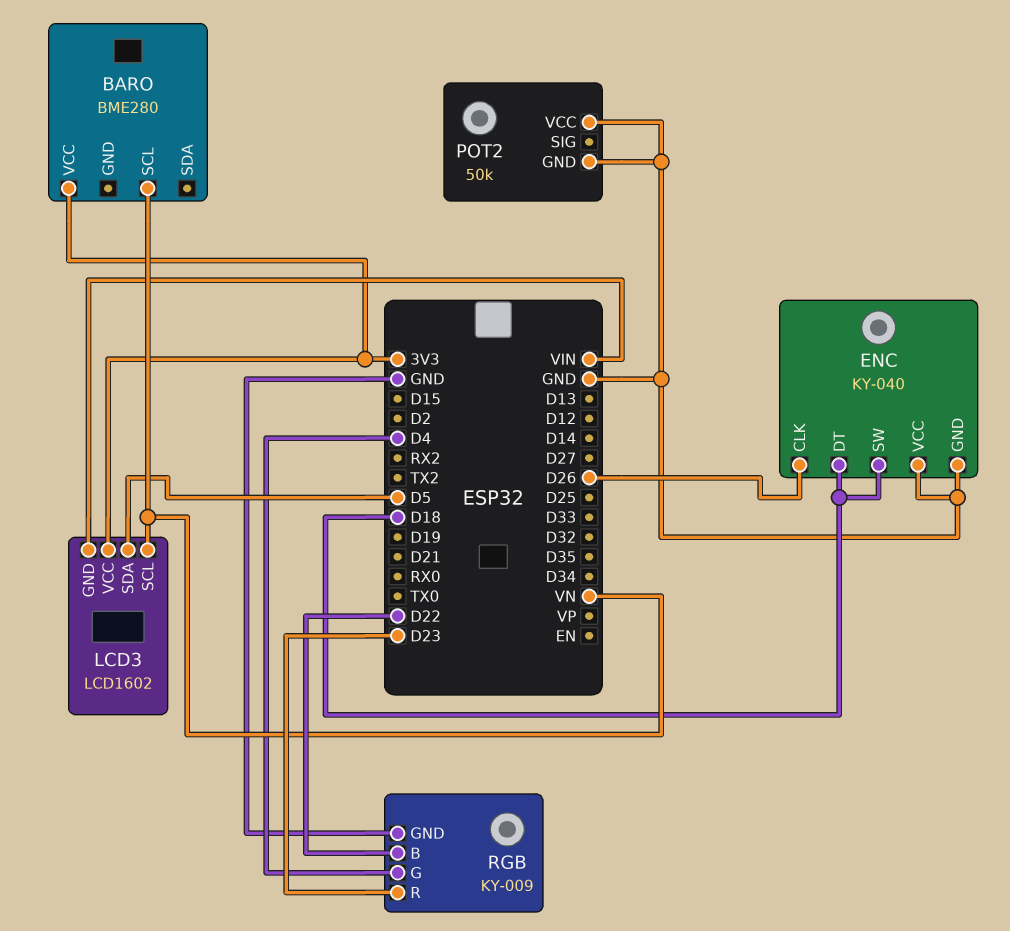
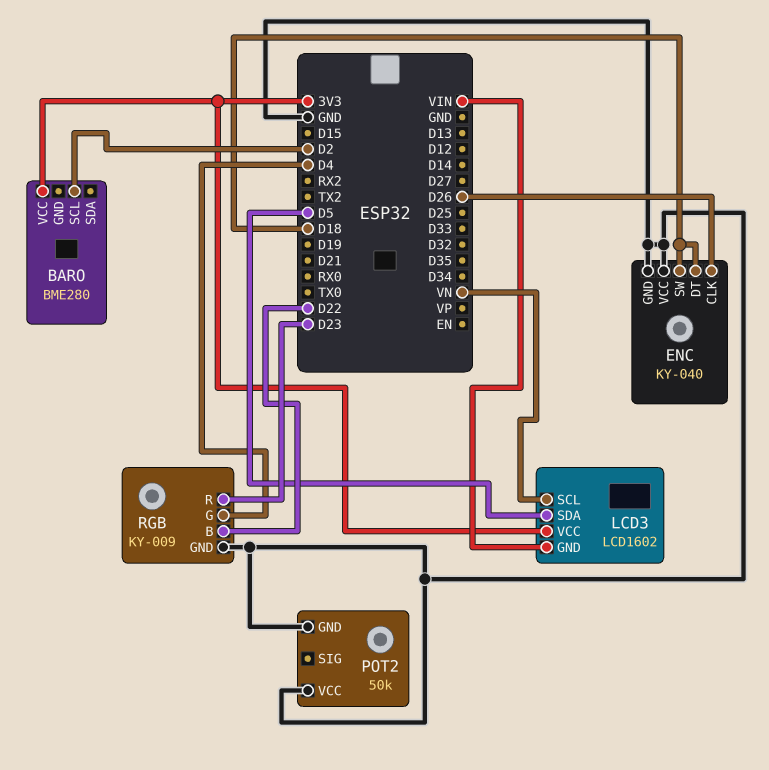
BARO pin SCL: VN -> D2

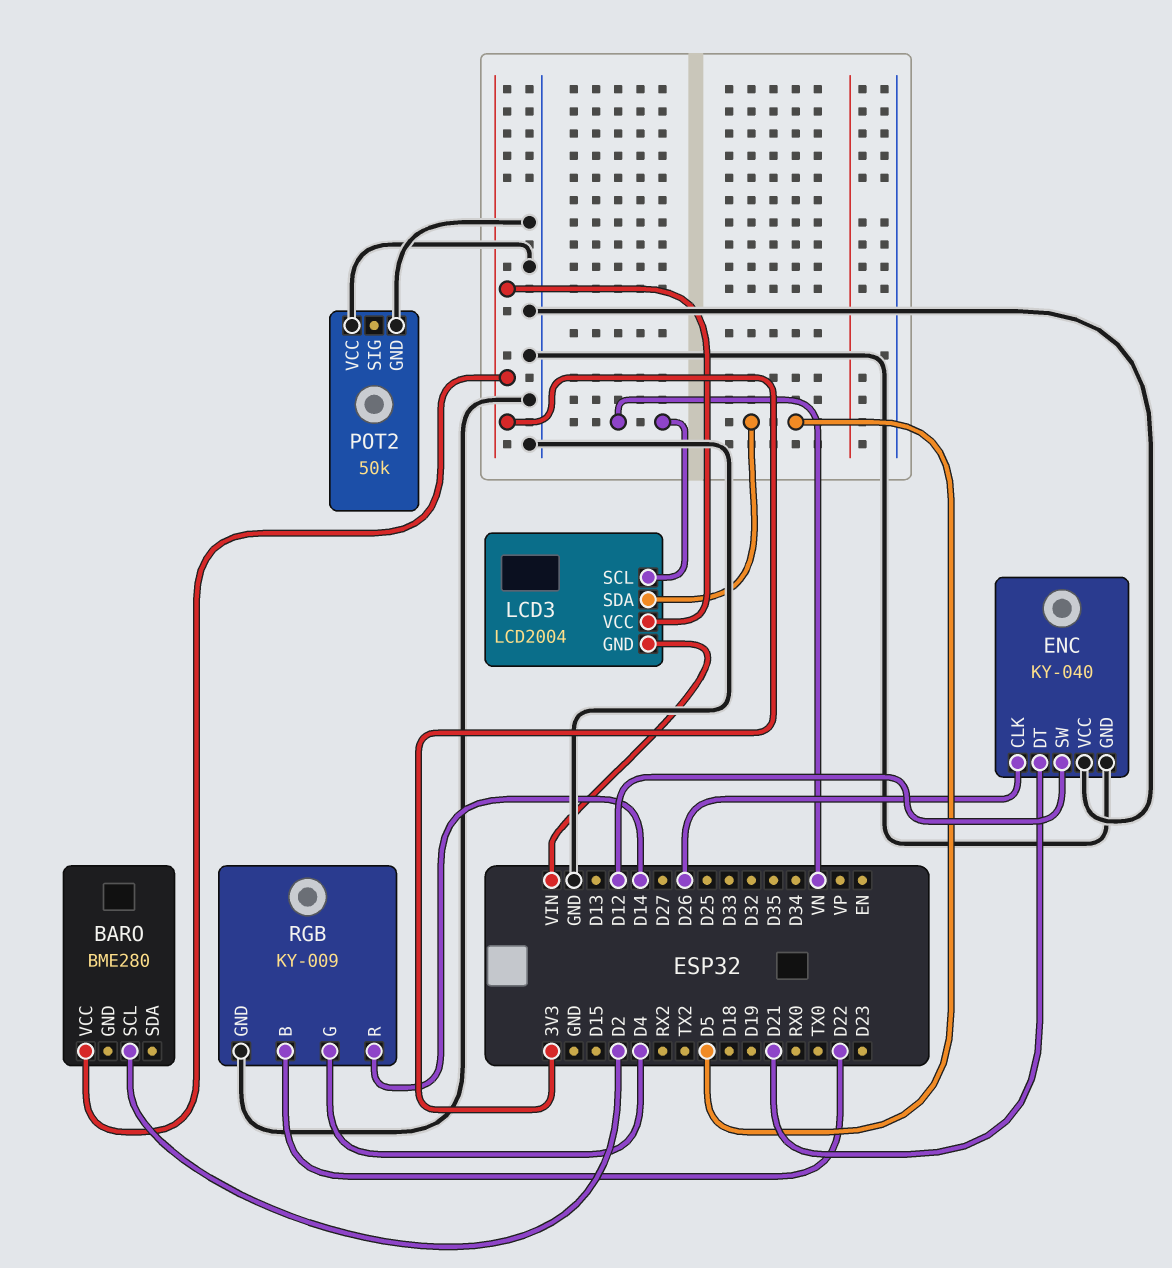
ENC pin DT: D18 -> D21
ENC pin SW: D18 -> D12
LCD3: LCD1602 -> LCD2004
RGB pin R: D23 -> D14

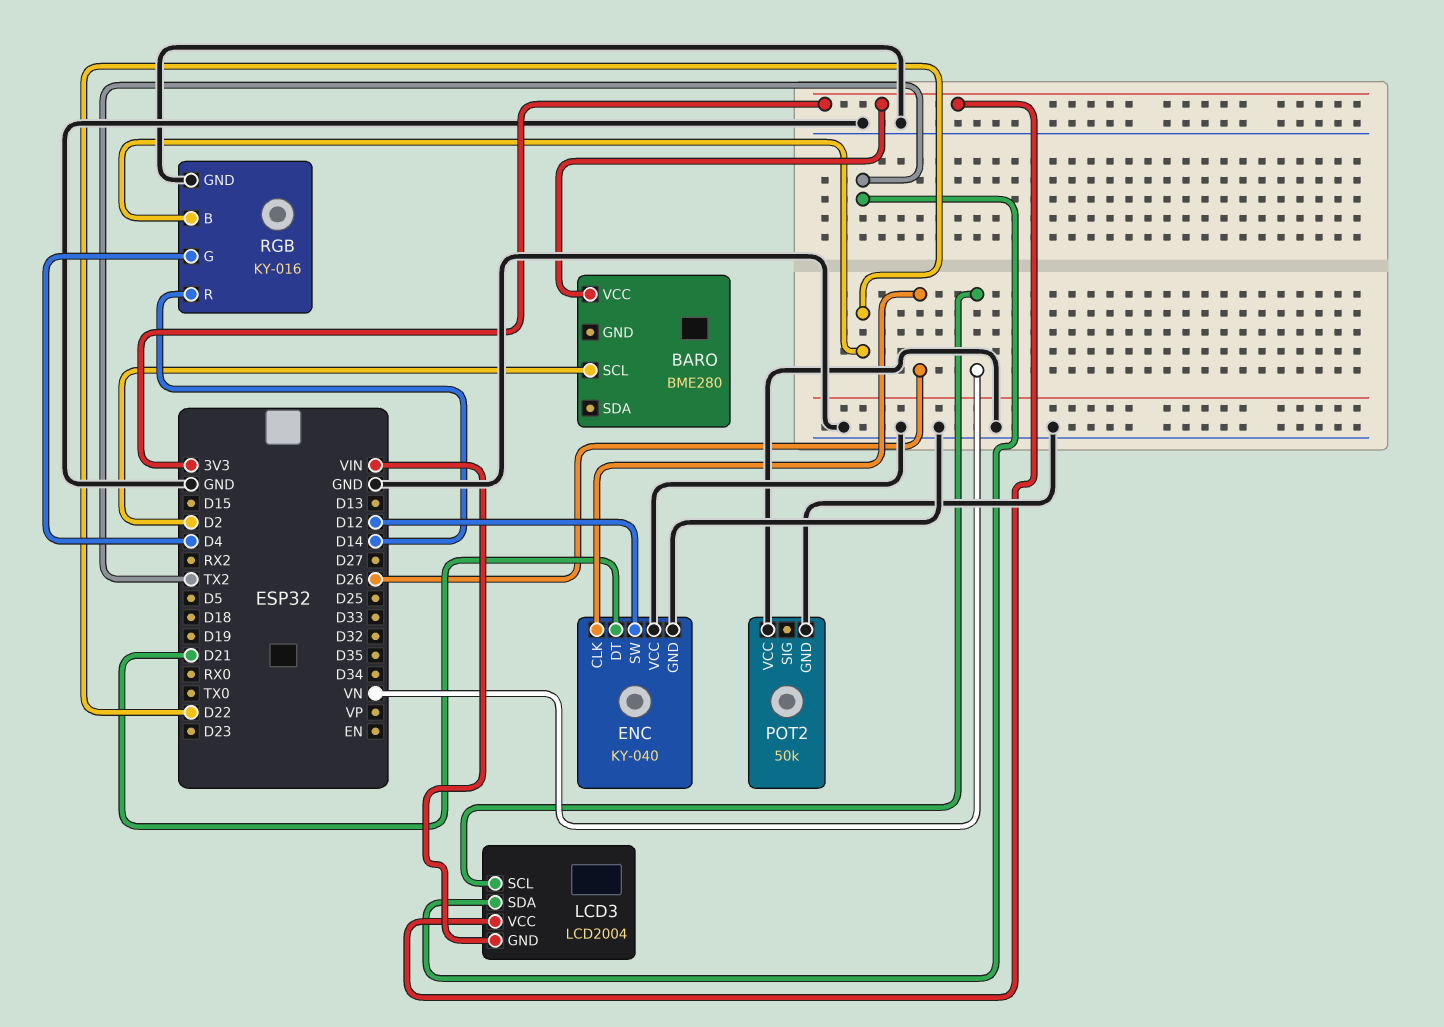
LCD3 pin SDA: D5 -> TX2
RGB: KY-009 -> KY-016

